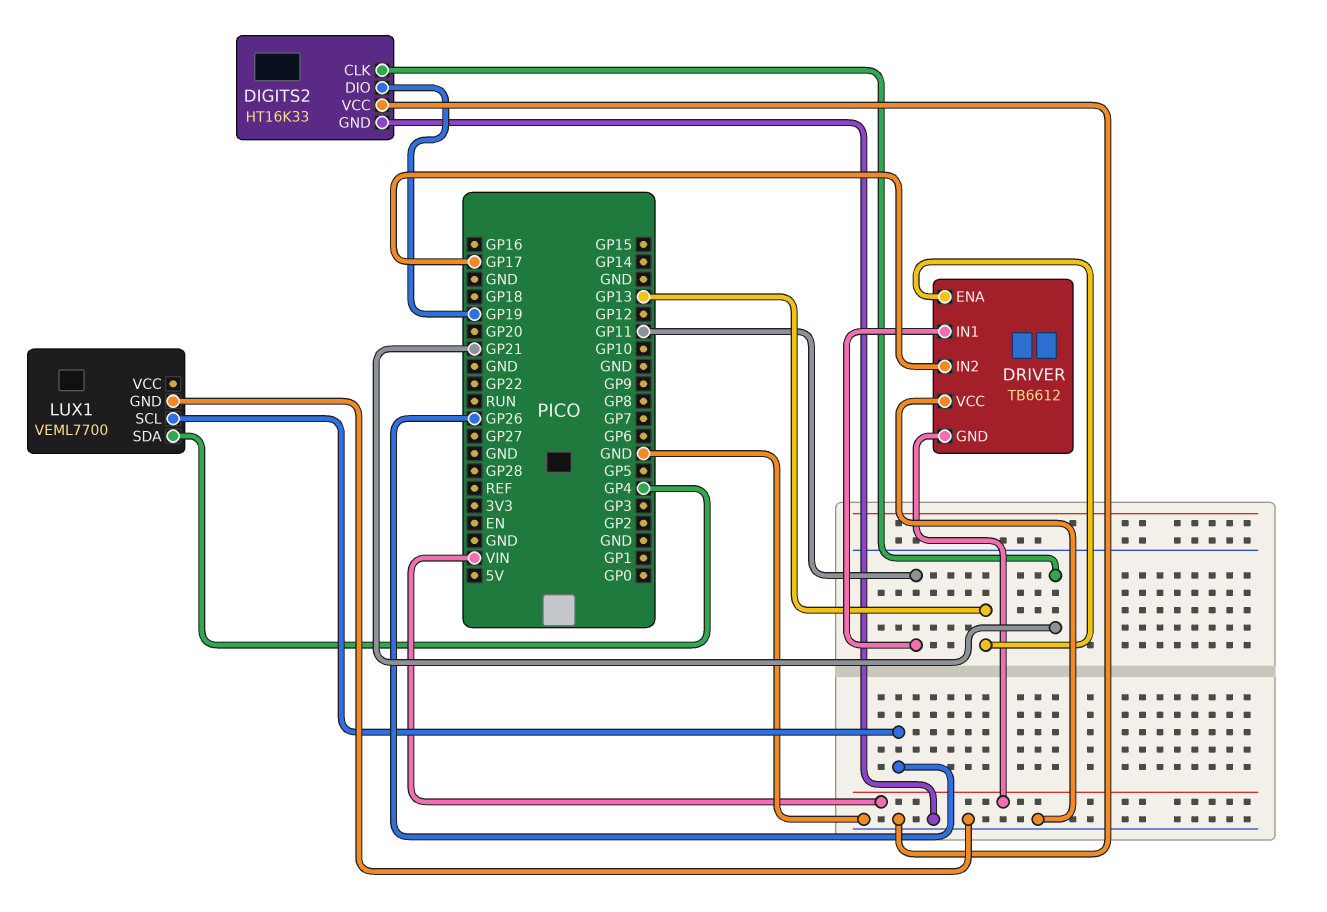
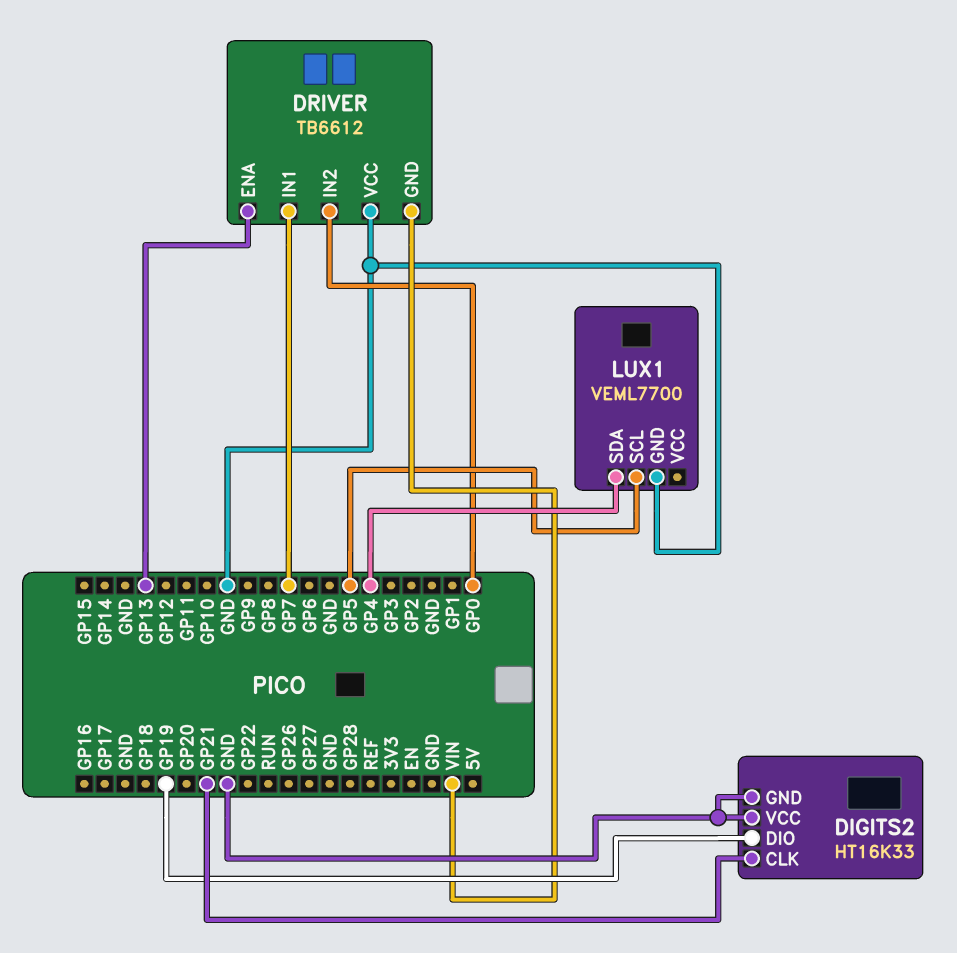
DRIVER pin IN1: GP11 -> GP7
DRIVER pin IN2: GP17 -> GP0
LUX1 pin SCL: GP26 -> GP5

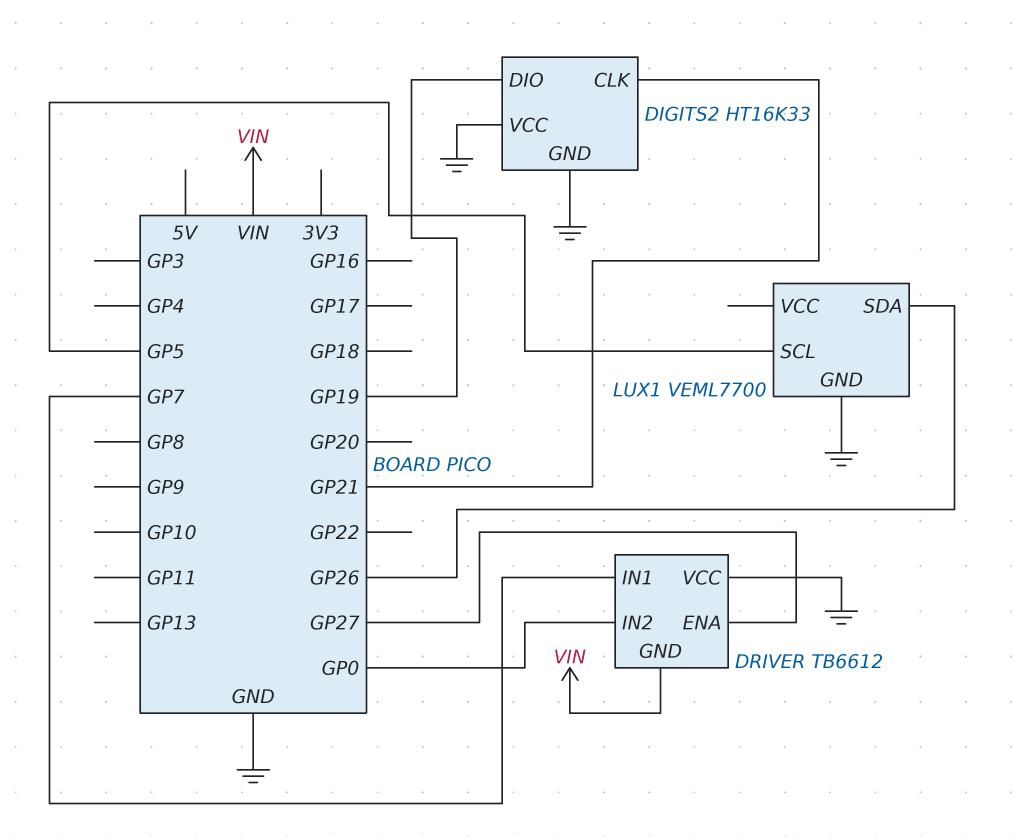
DRIVER pin ENA: GP13 -> GP27
LUX1 pin SDA: GP4 -> GP26

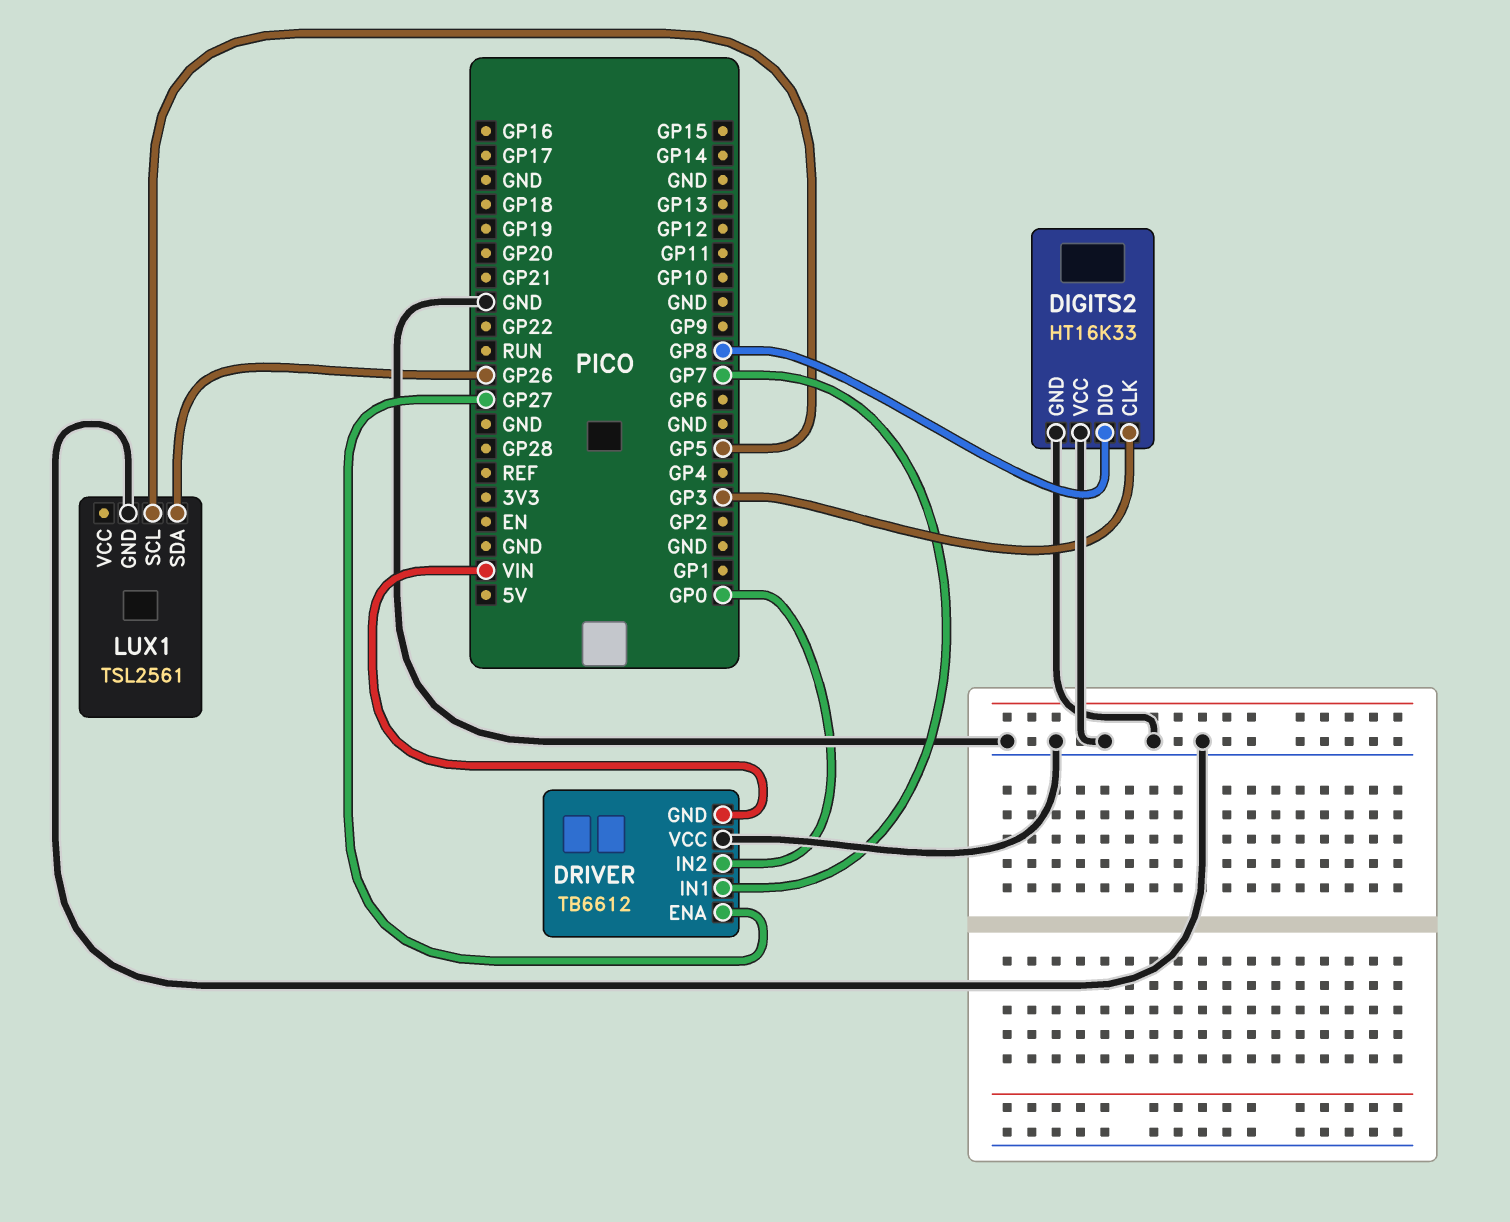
DIGITS2 pin CLK: GP21 -> GP3
DIGITS2 pin DIO: GP19 -> GP8
LUX1: VEML7700 -> TSL2561

